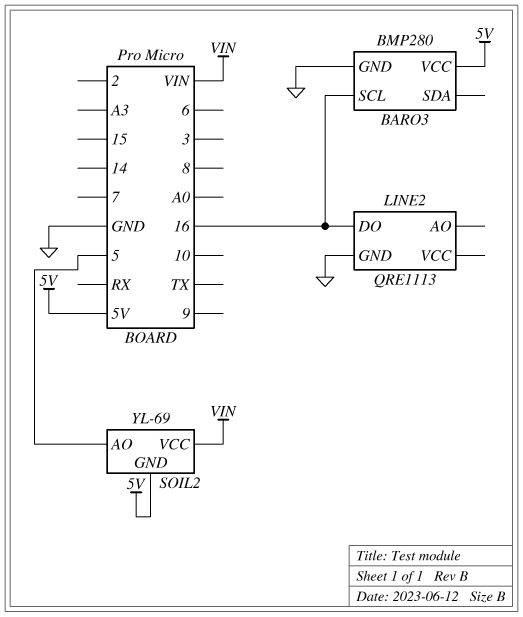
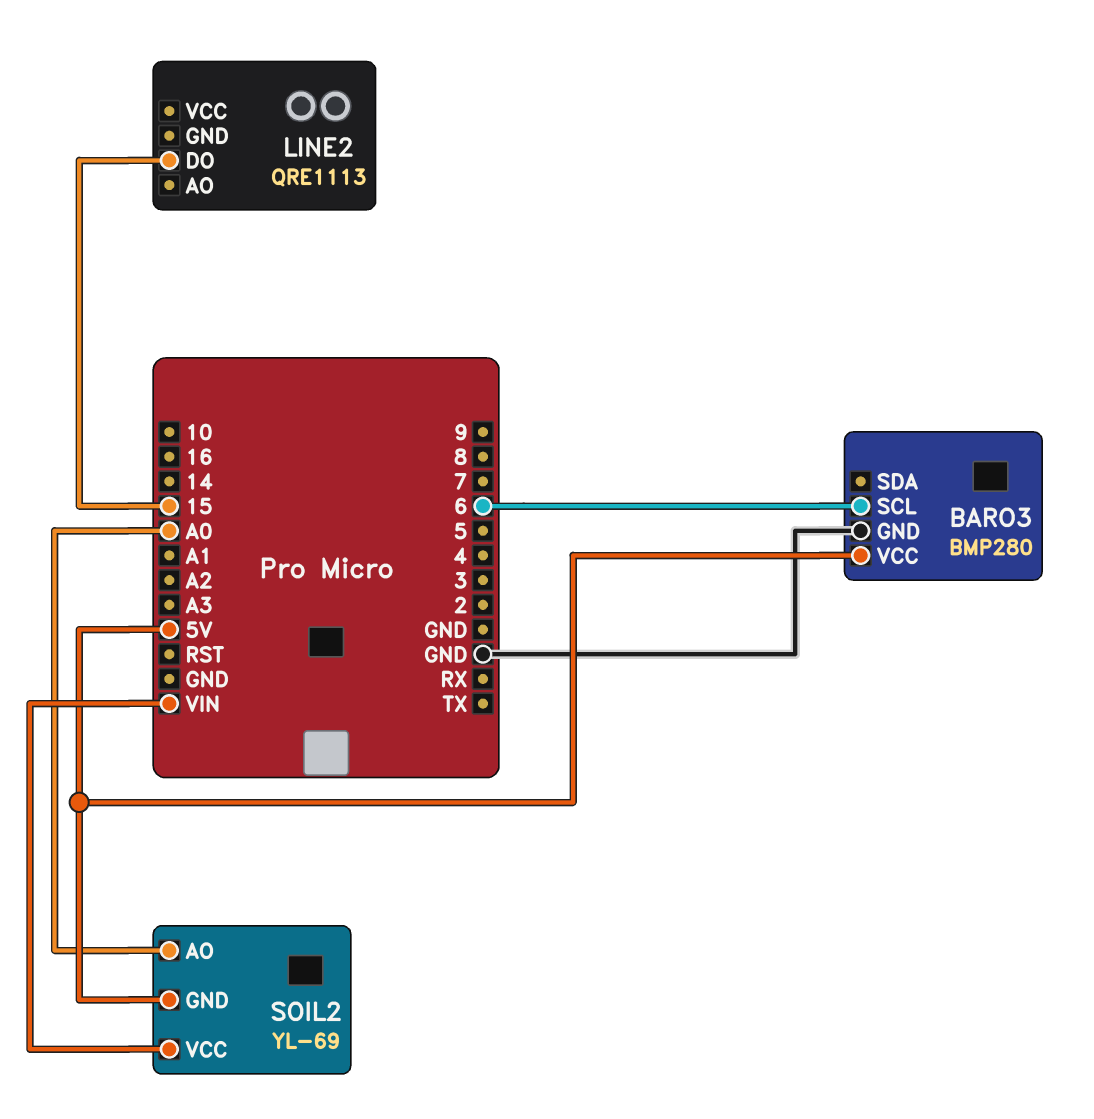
BARO3 pin SCL: 16 -> 6
LINE2 pin DO: 16 -> 15
LINE2 pin GND: GND -> none
SOIL2 pin AO: 5 -> A0

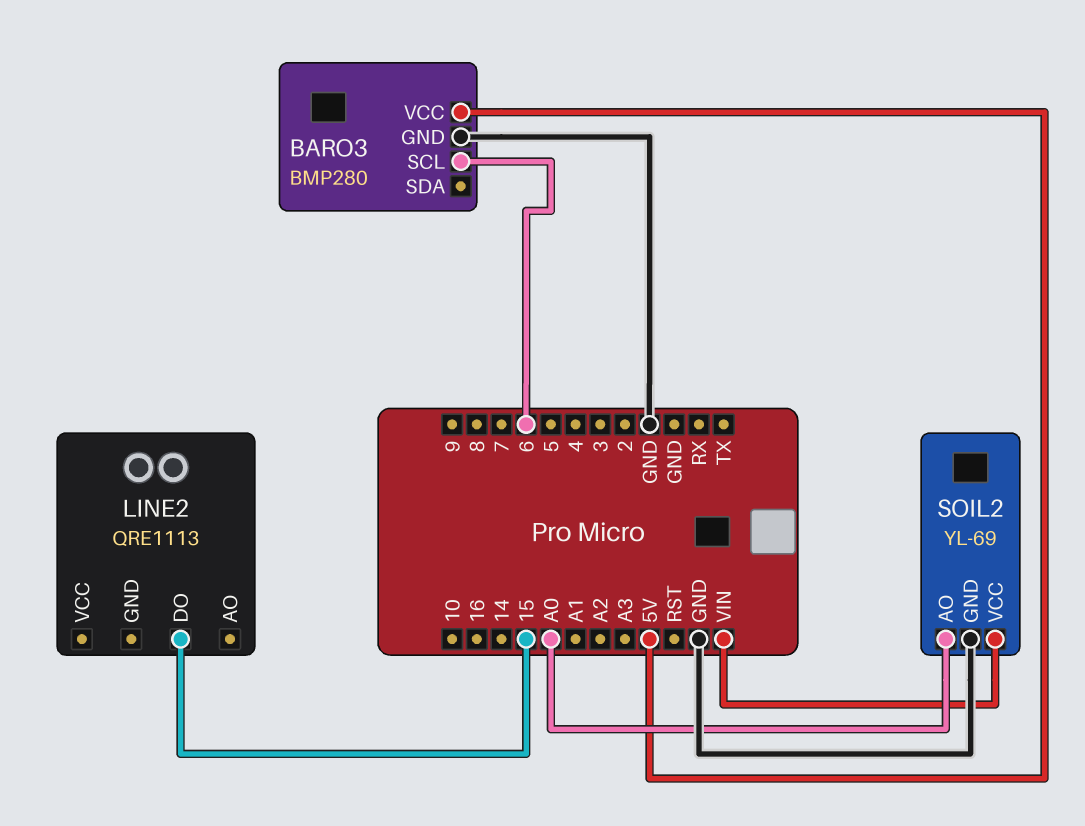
SOIL2 pin GND: 5V -> GND

